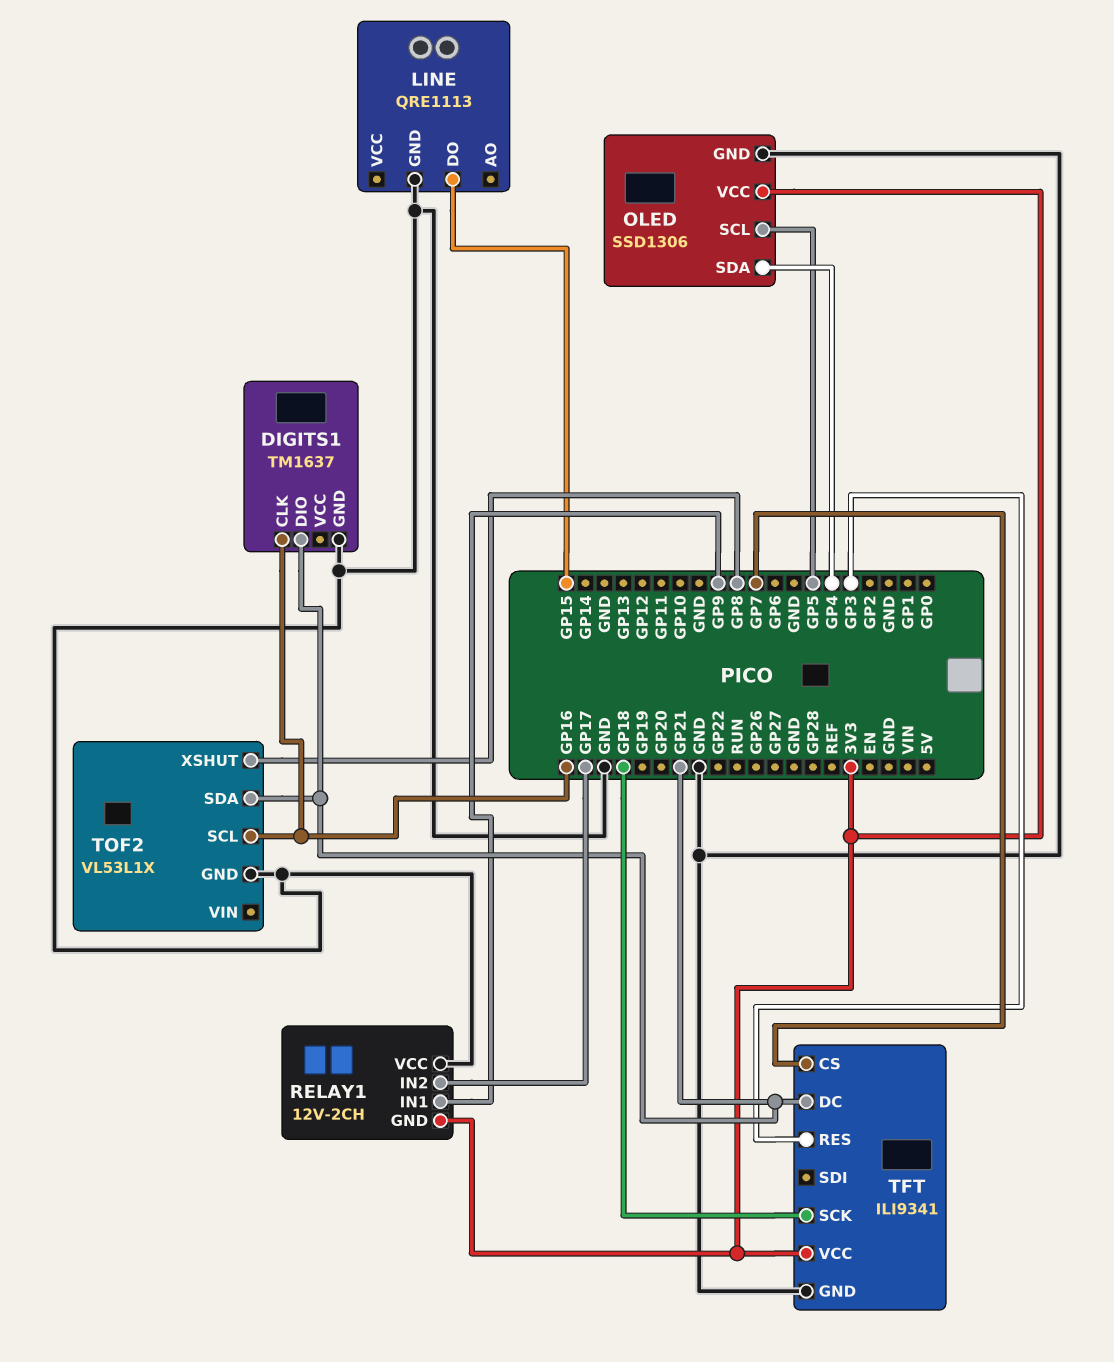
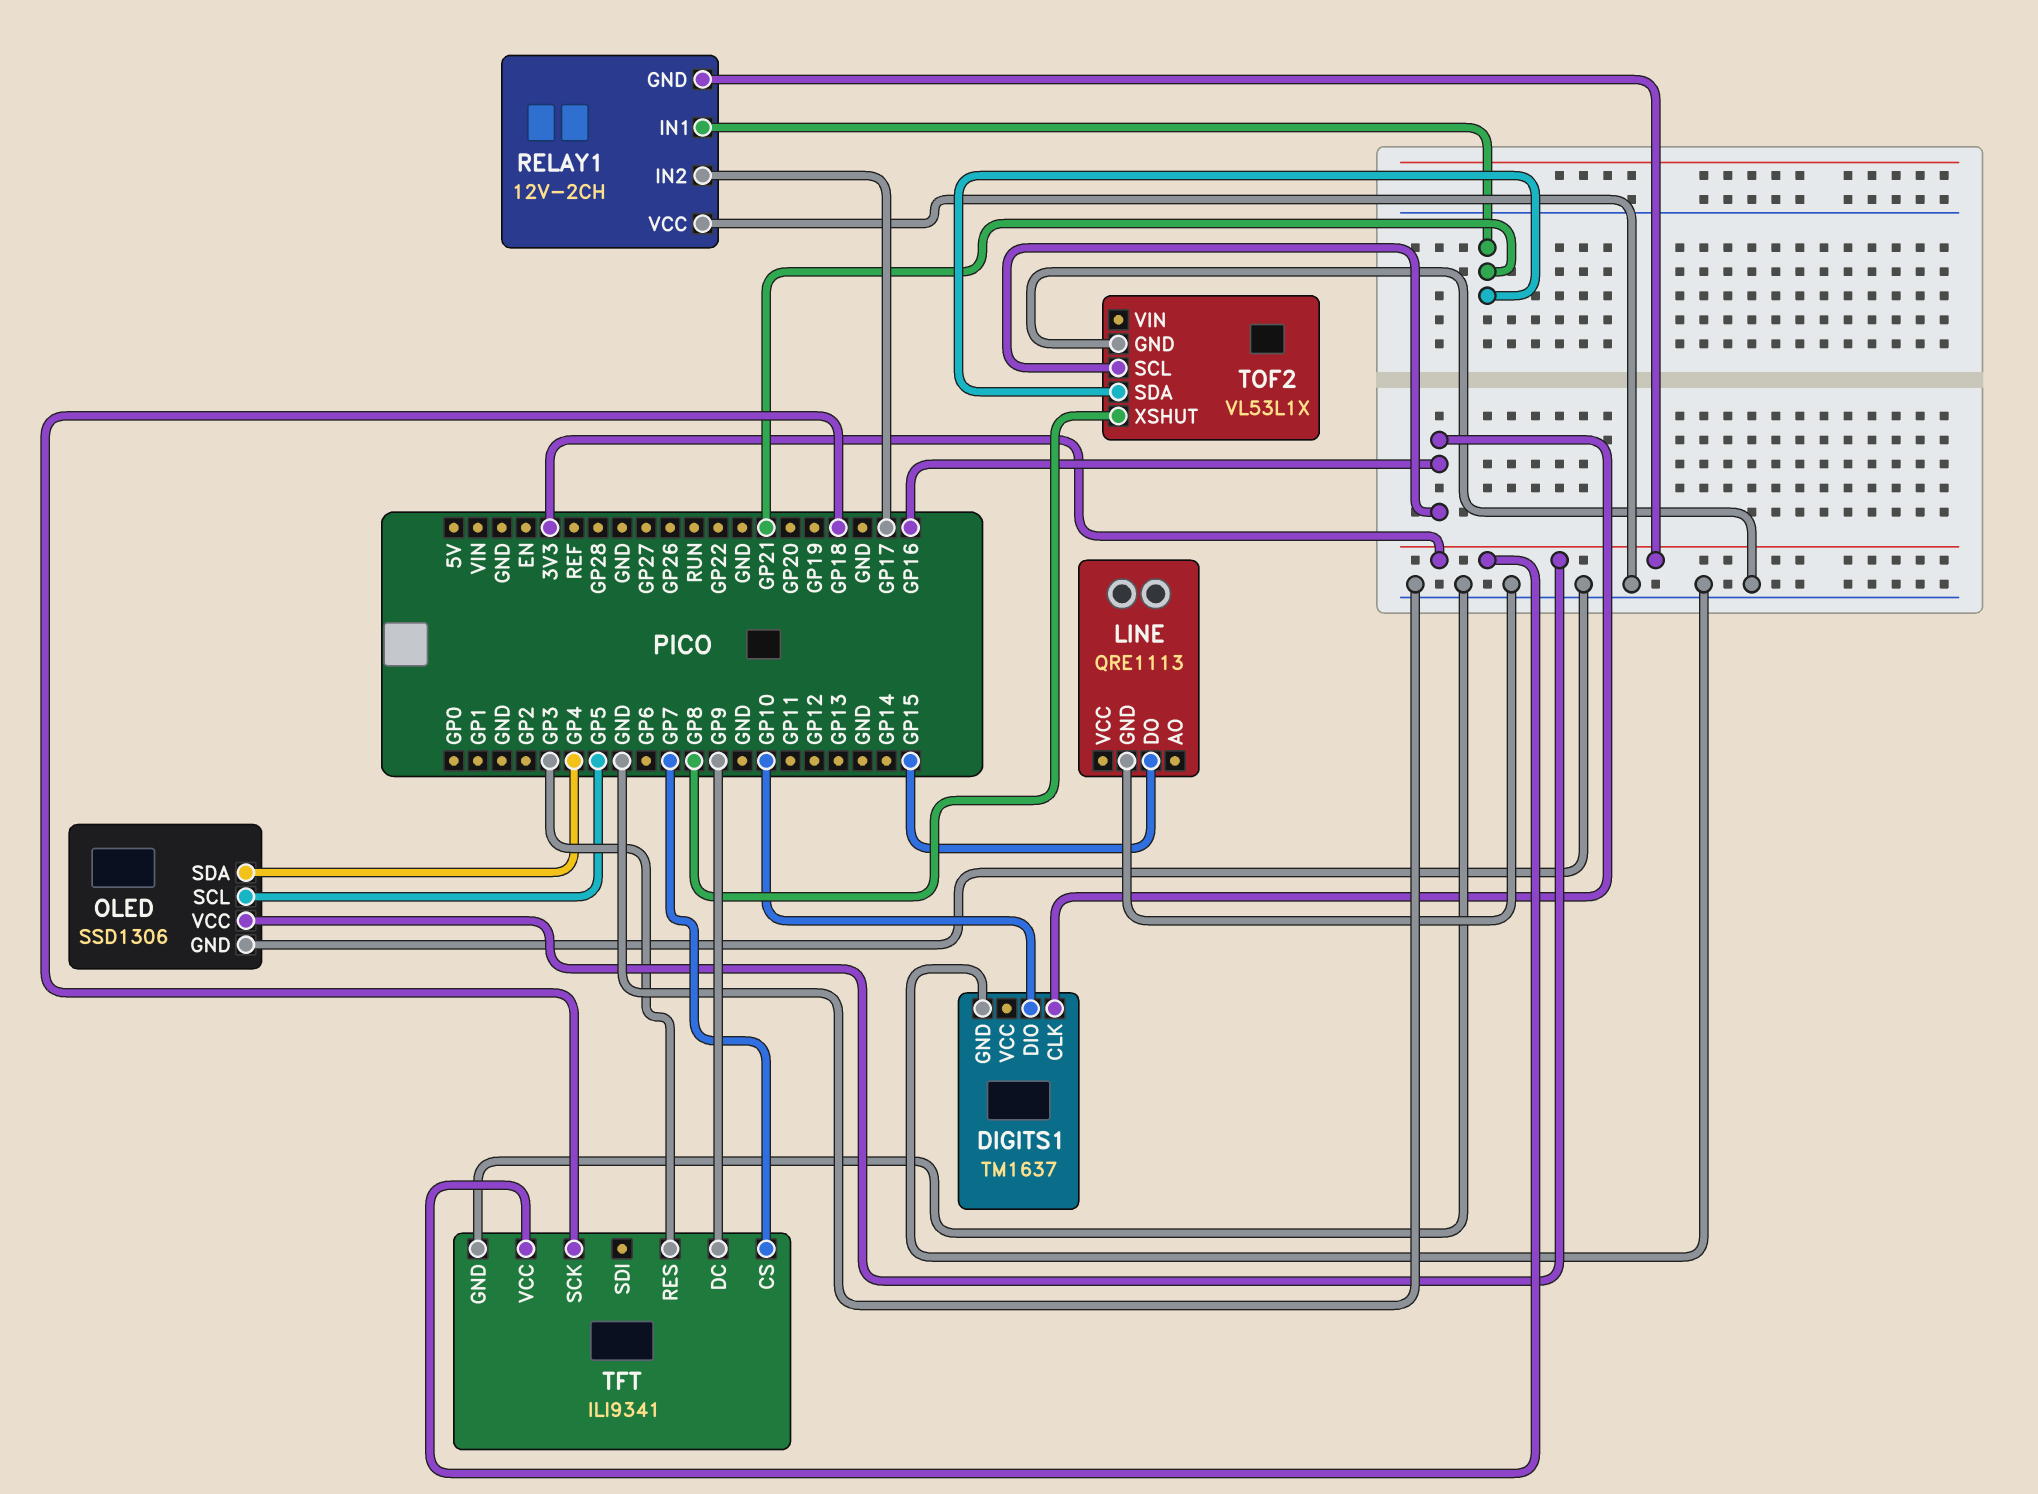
DIGITS1 pin DIO: GP21 -> GP10
RELAY1 pin IN1: GP9 -> GP21
TFT pin DC: GP21 -> GP9

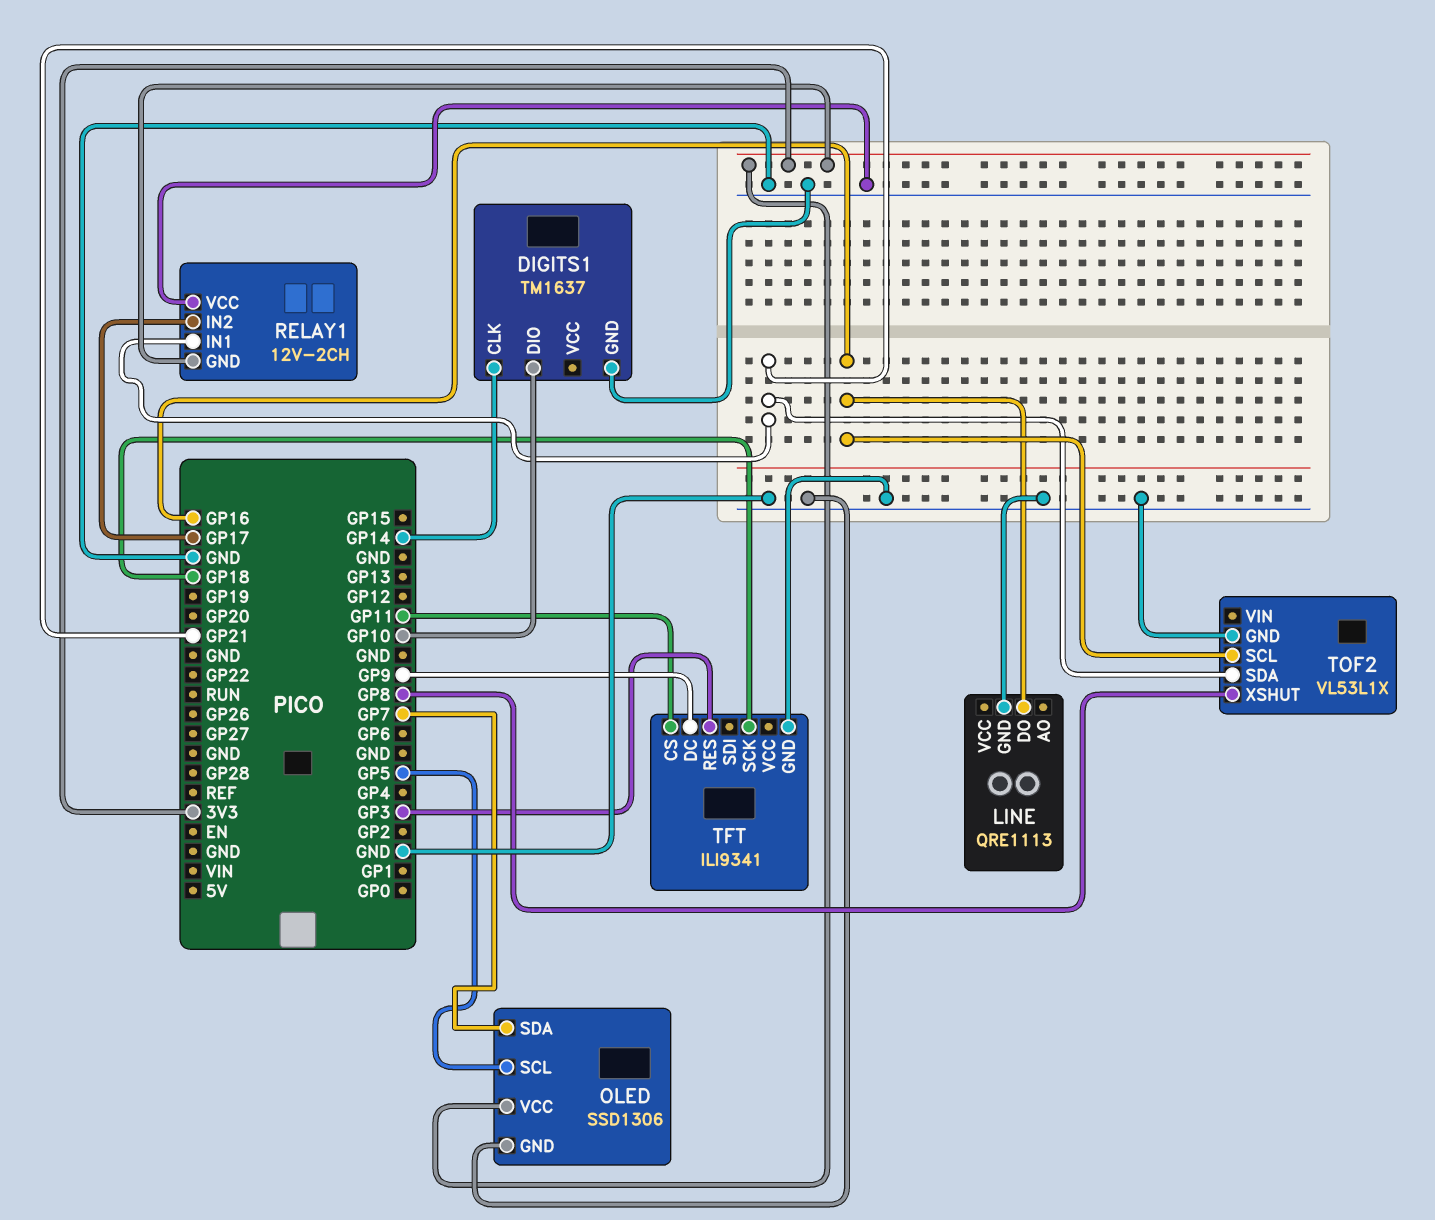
DIGITS1 pin CLK: GP16 -> GP14
LINE pin DO: GP15 -> GP16
OLED pin SDA: GP4 -> GP7
TFT pin CS: GP7 -> GP11
TFT pin VCC: 3V3 -> none

